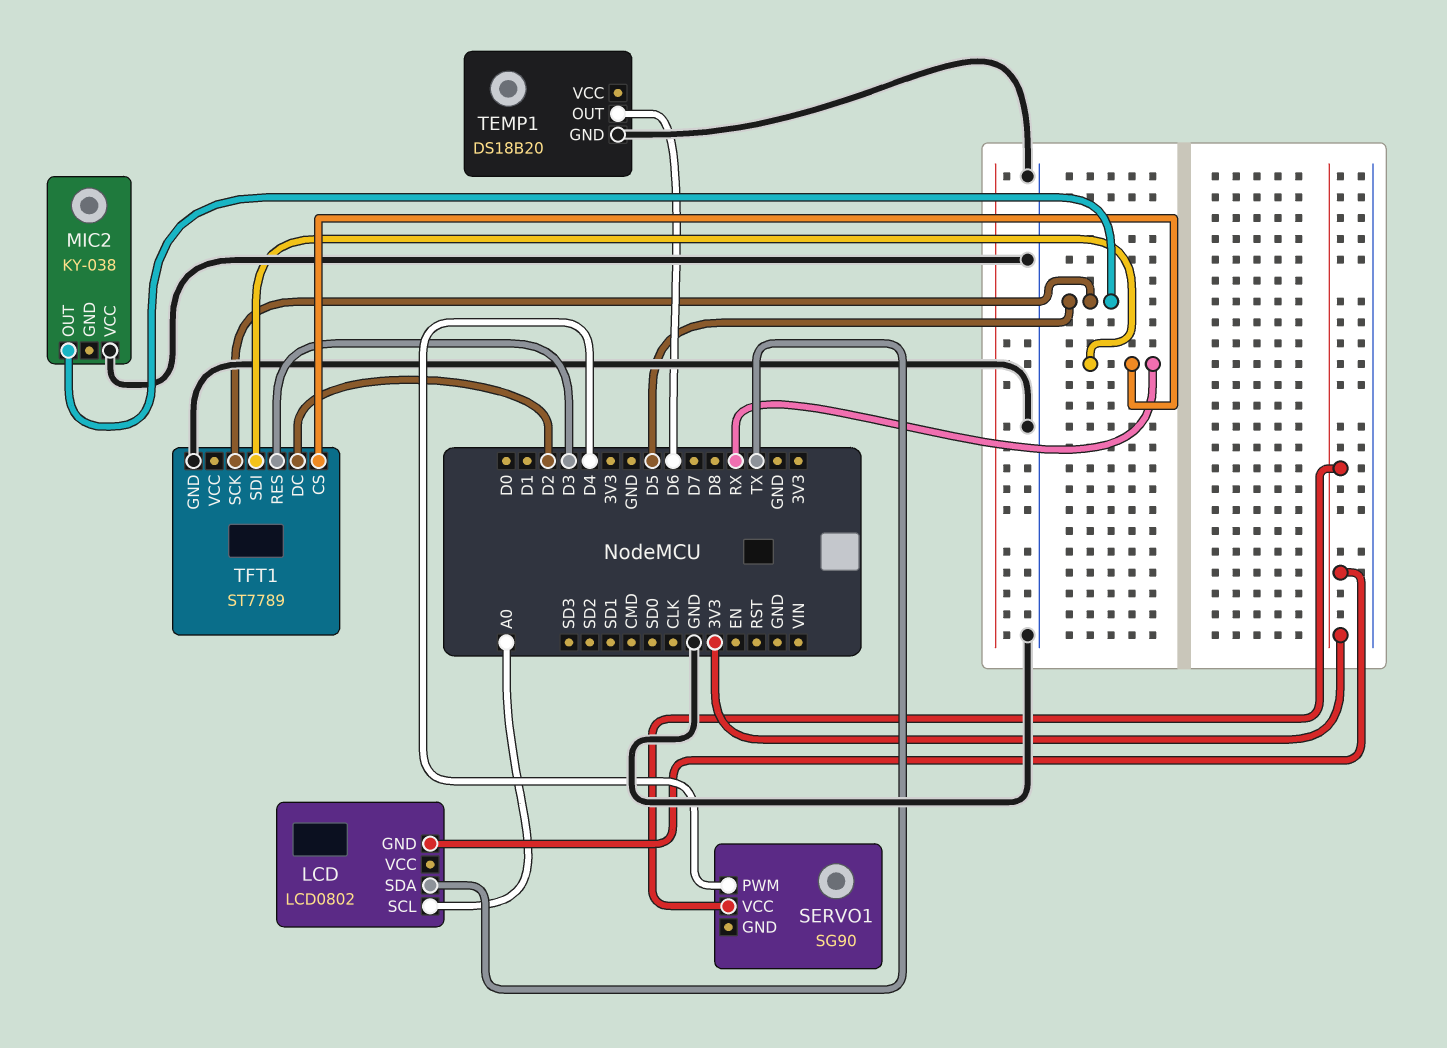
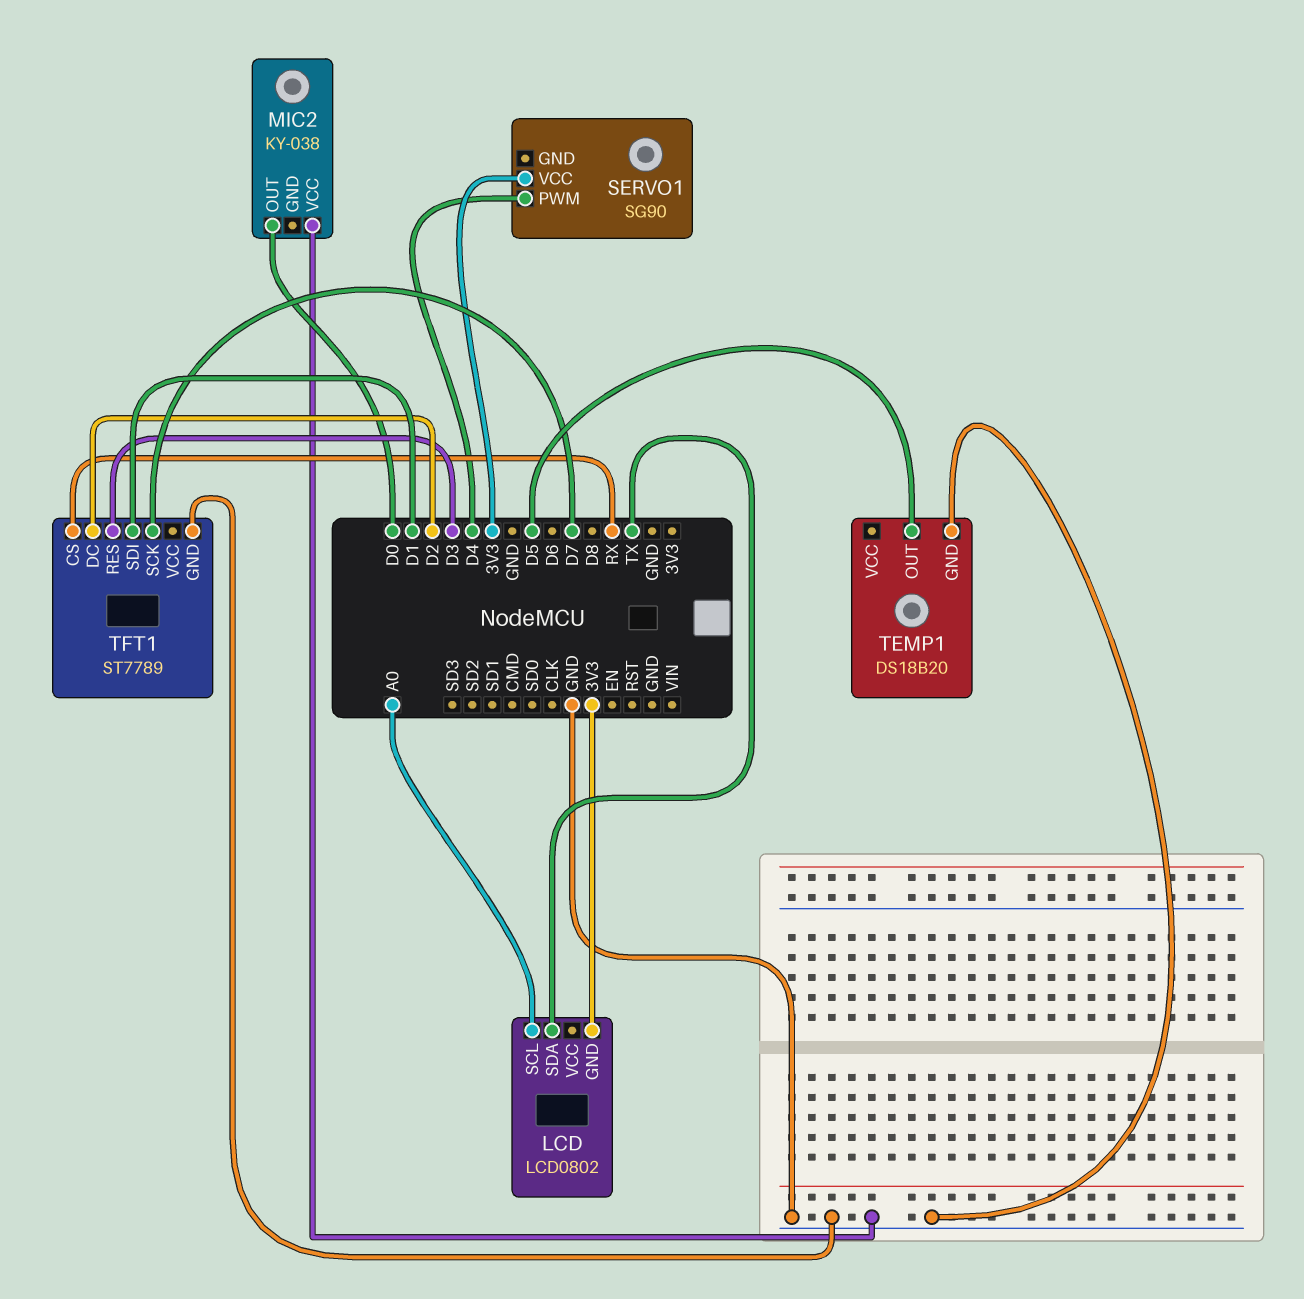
MIC2 pin OUT: D5 -> D0
TEMP1 pin OUT: D6 -> D5
TFT1 pin SCK: D5 -> D7
TFT1 pin SDI: RX -> D1

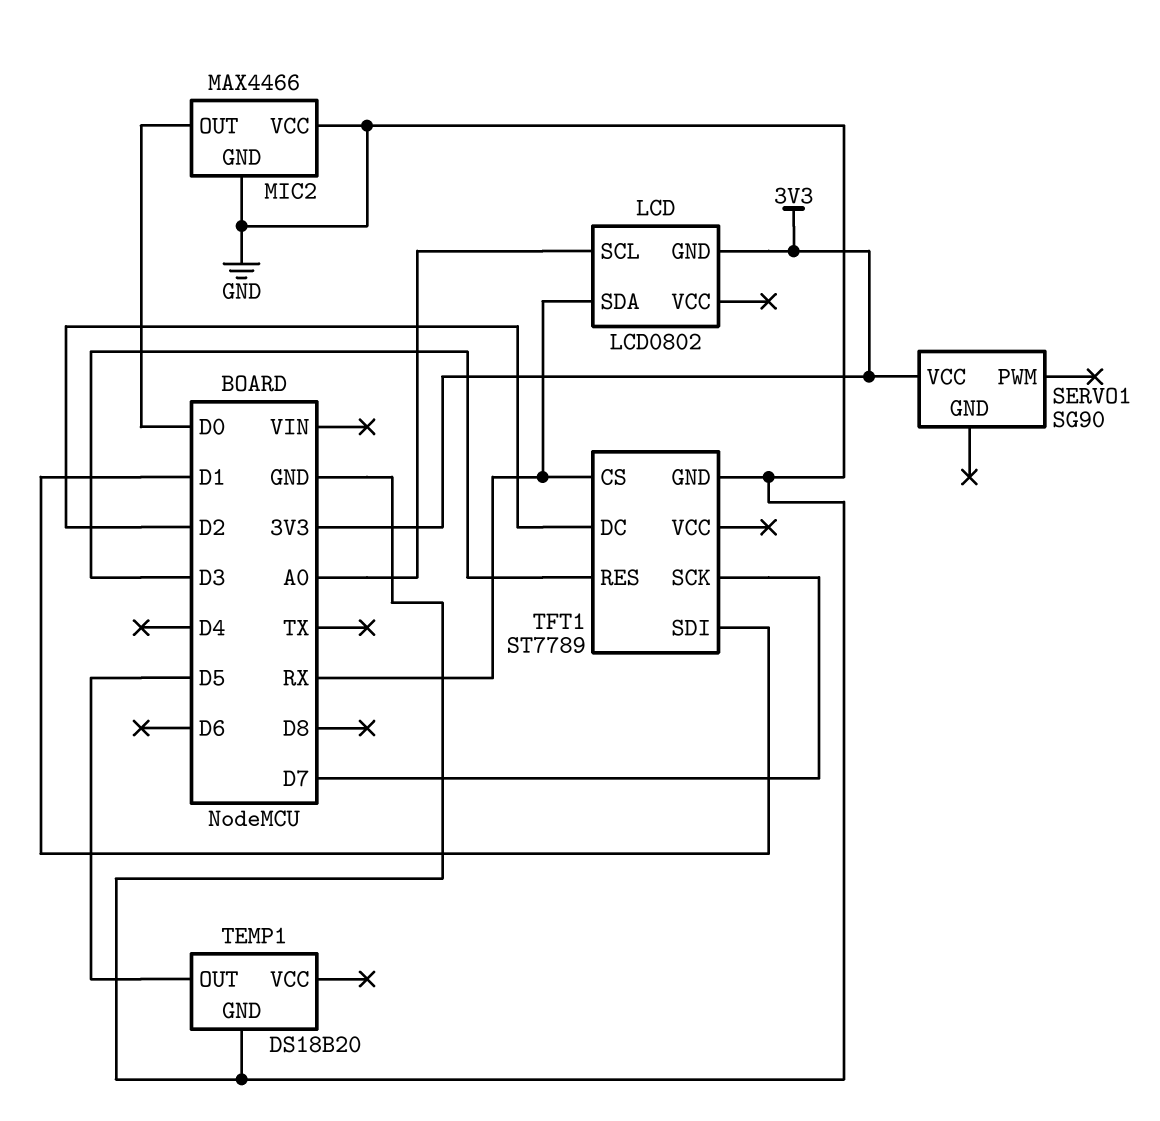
LCD pin SDA: TX -> RX
MIC2: KY-038 -> MAX4466
MIC2 pin GND: none -> GND
SERVO1 pin PWM: D4 -> none

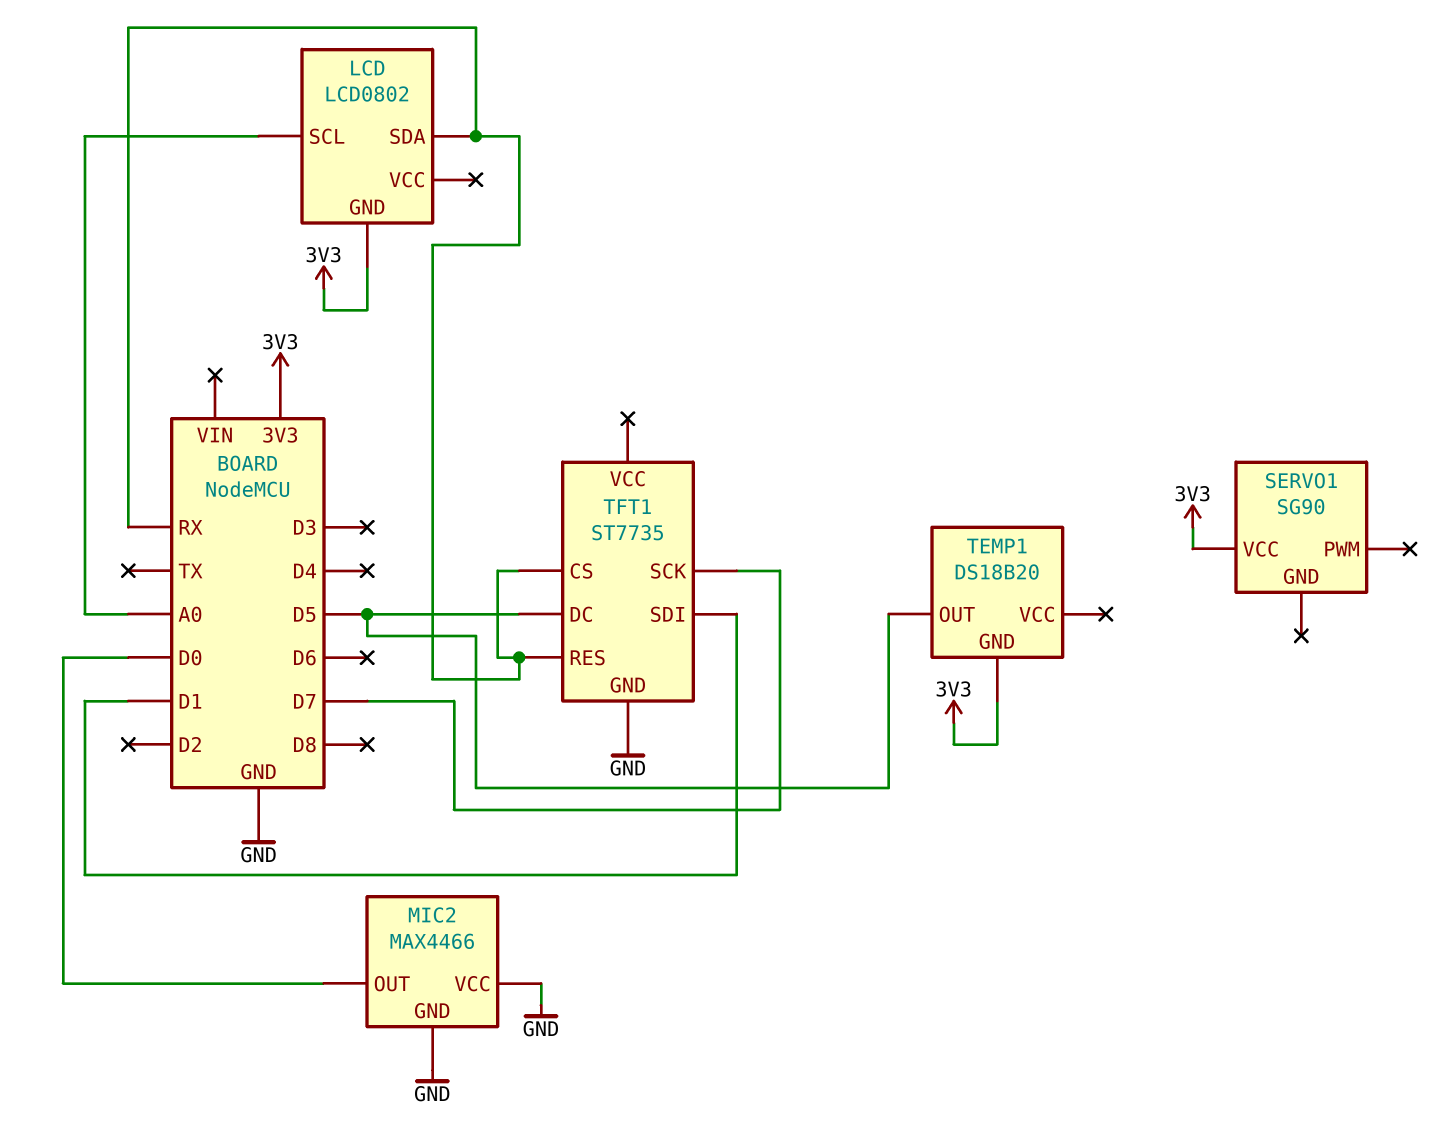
TEMP1 pin GND: GND -> 3V3
TFT1: ST7789 -> ST7735
TFT1 pin DC: D2 -> D5
TFT1 pin RES: D3 -> RX

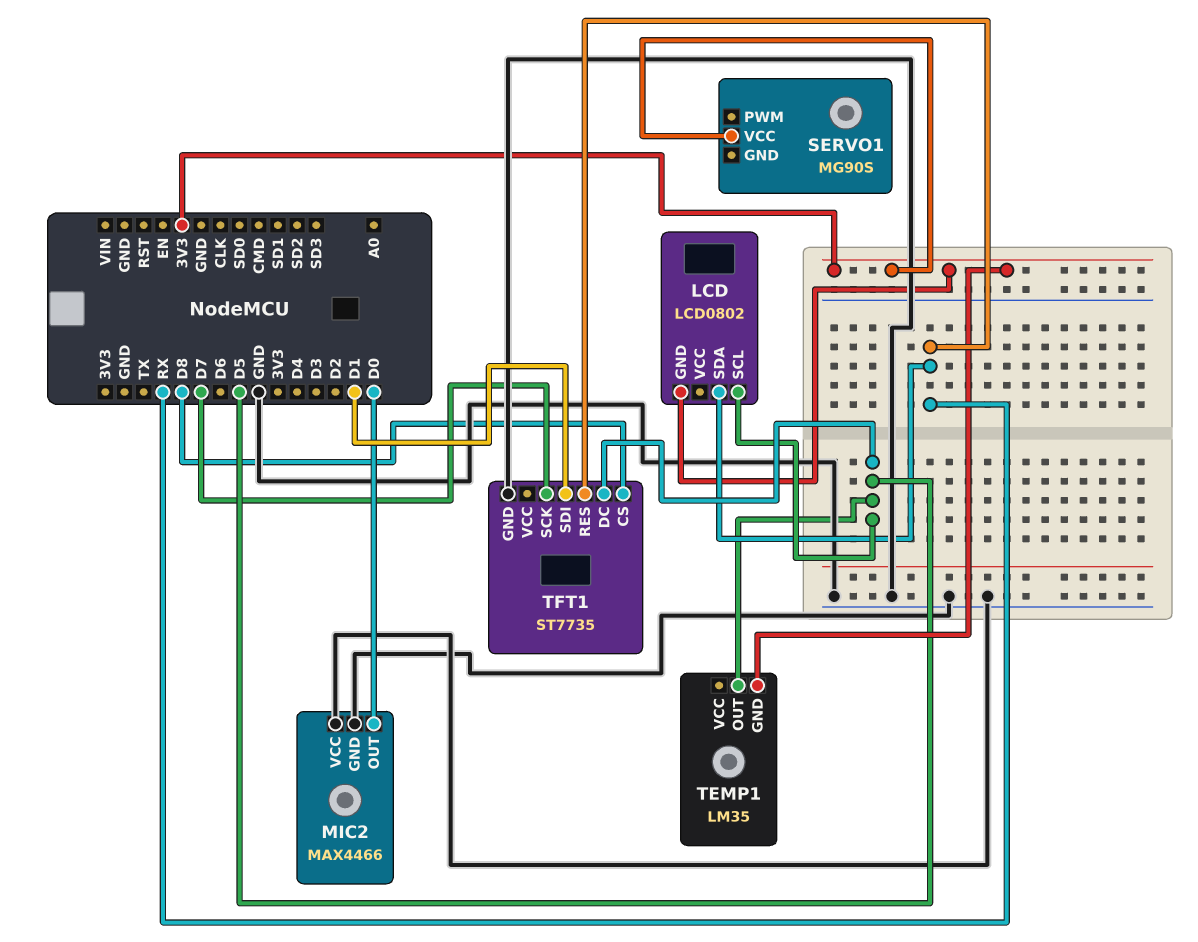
LCD pin SCL: A0 -> D5
SERVO1: SG90 -> MG90S
TEMP1: DS18B20 -> LM35
TFT1 pin CS: RX -> D8

